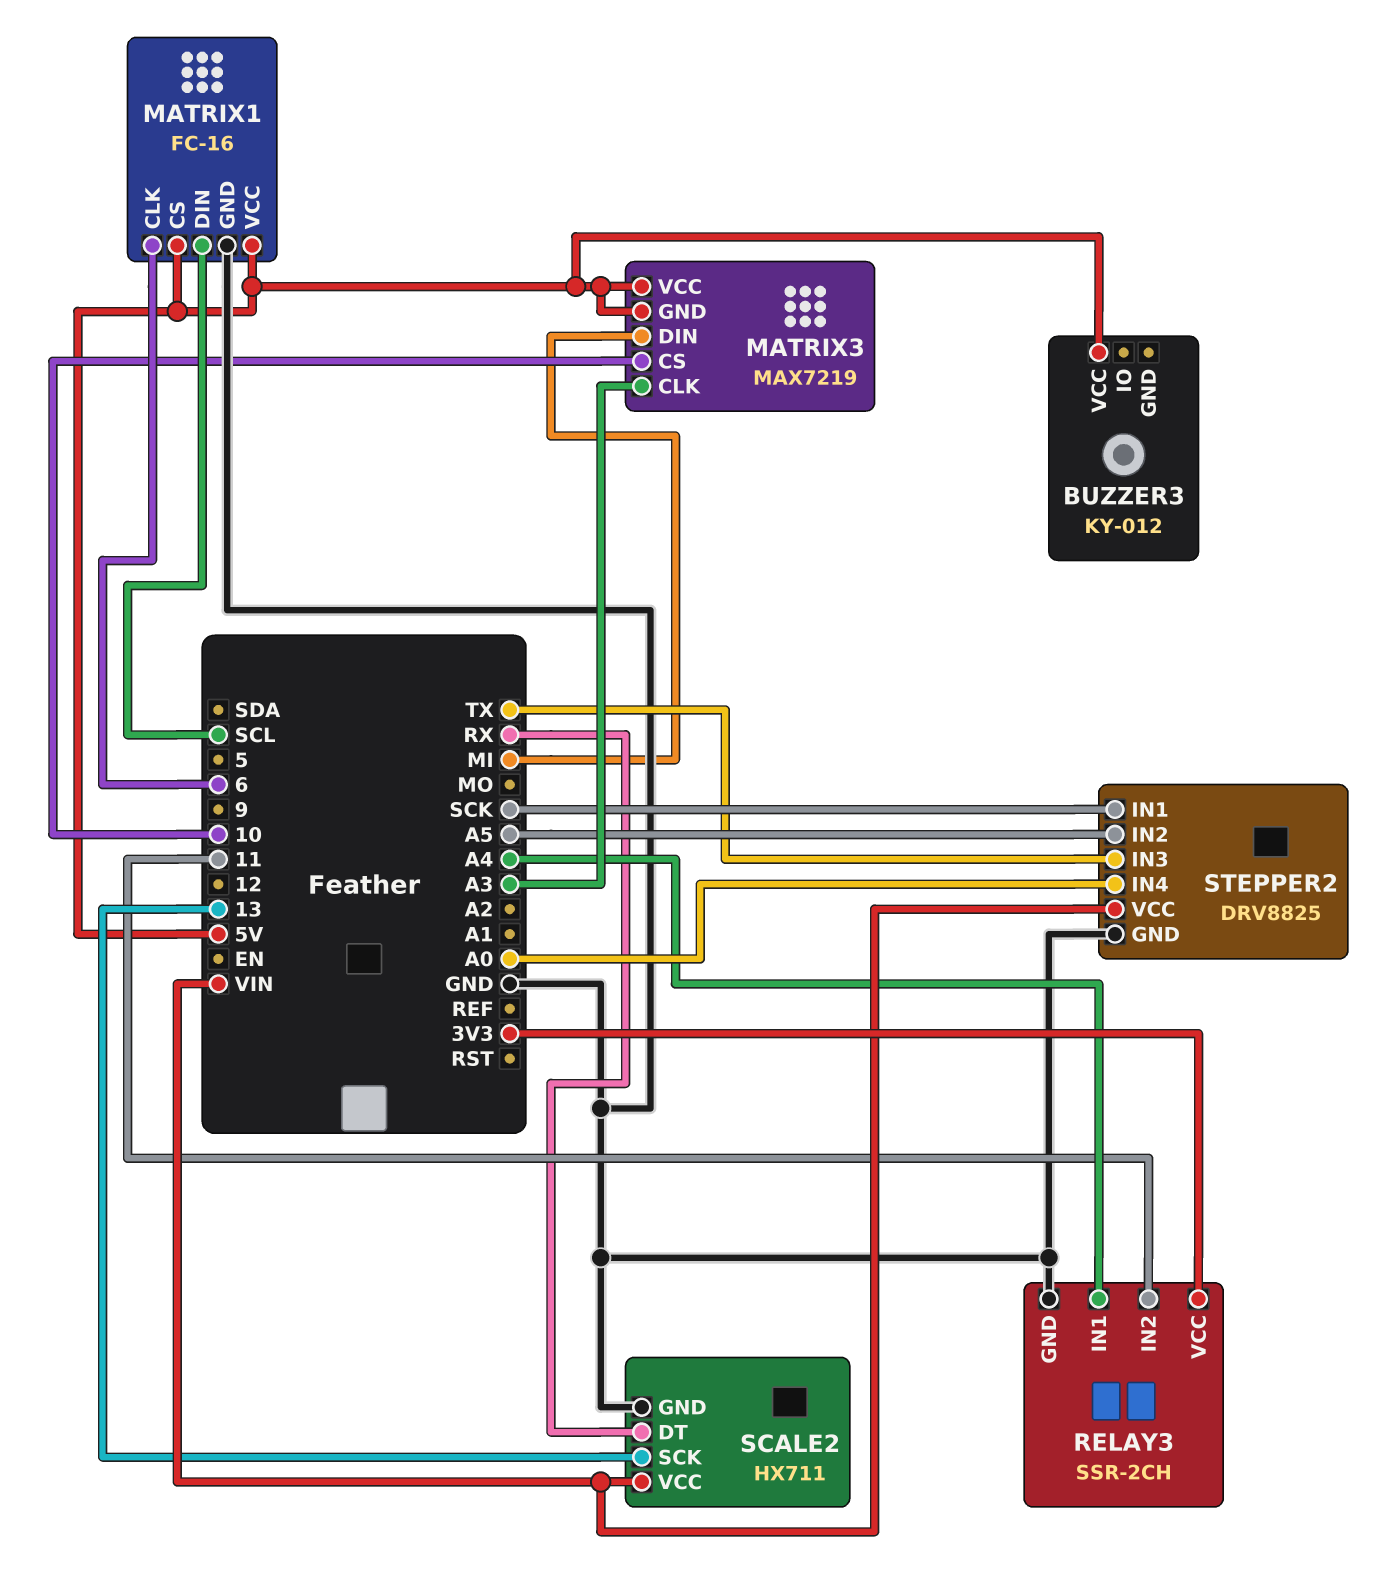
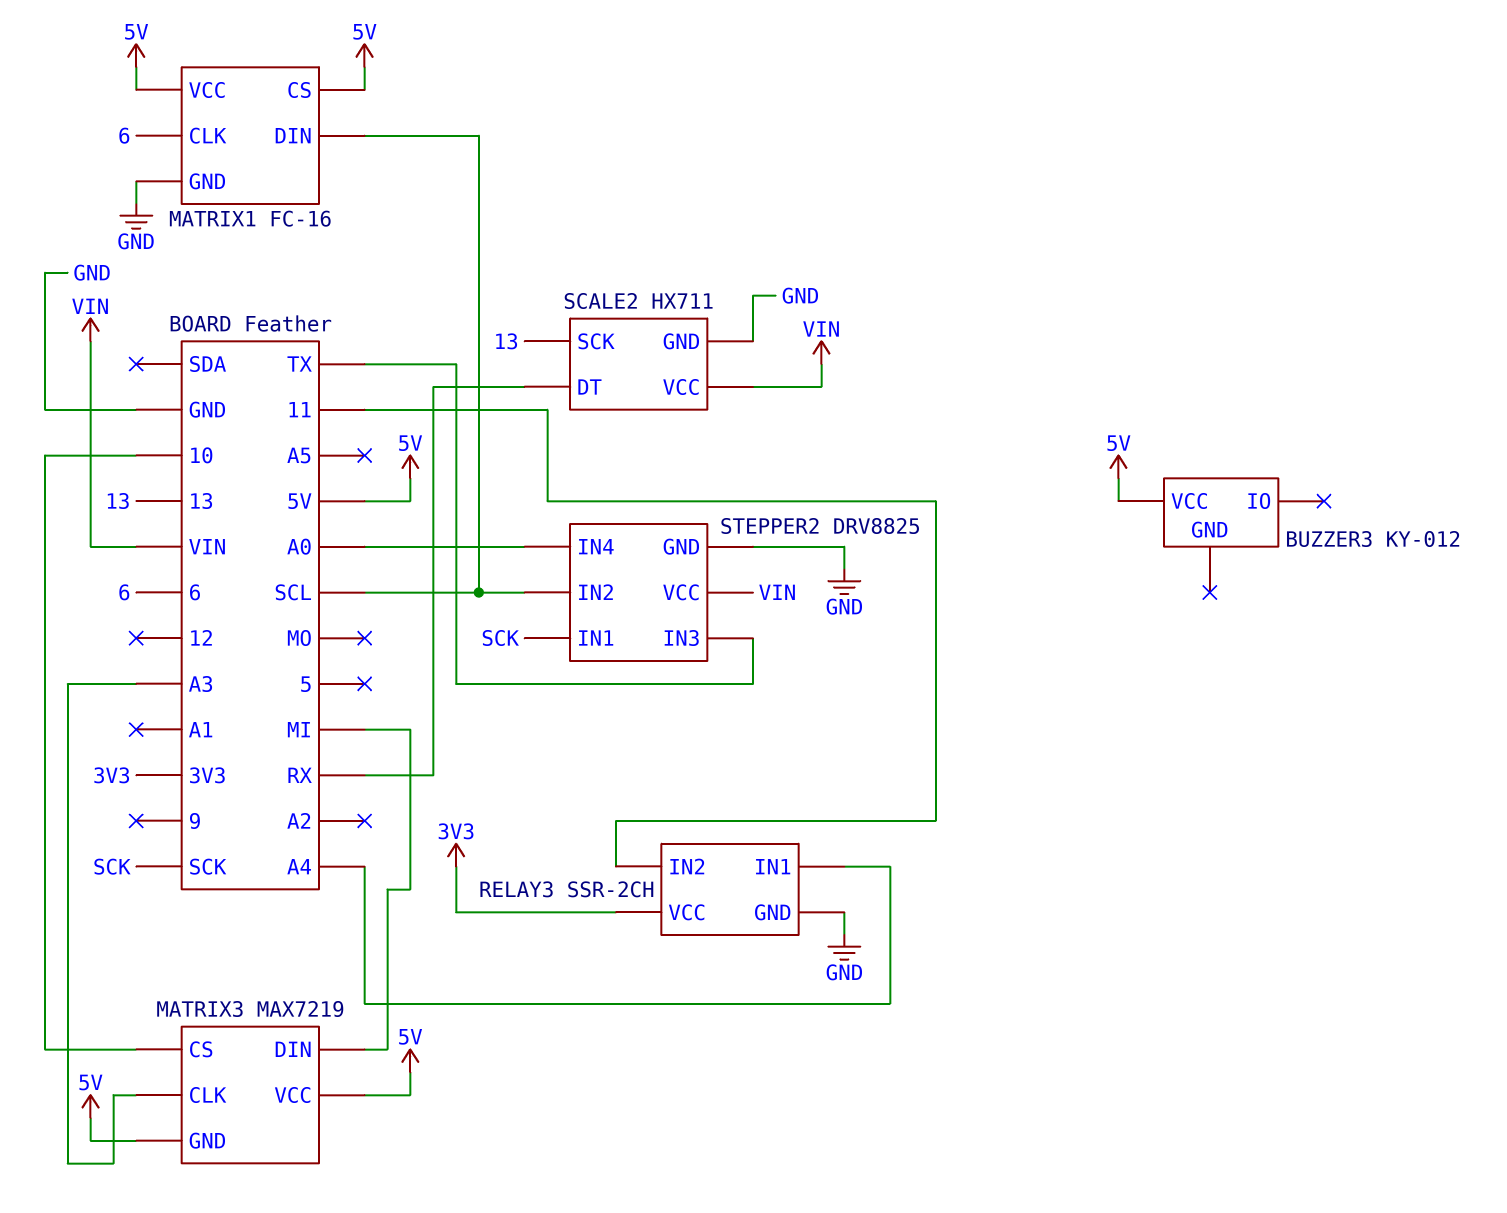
STEPPER2 pin IN2: A5 -> SCL

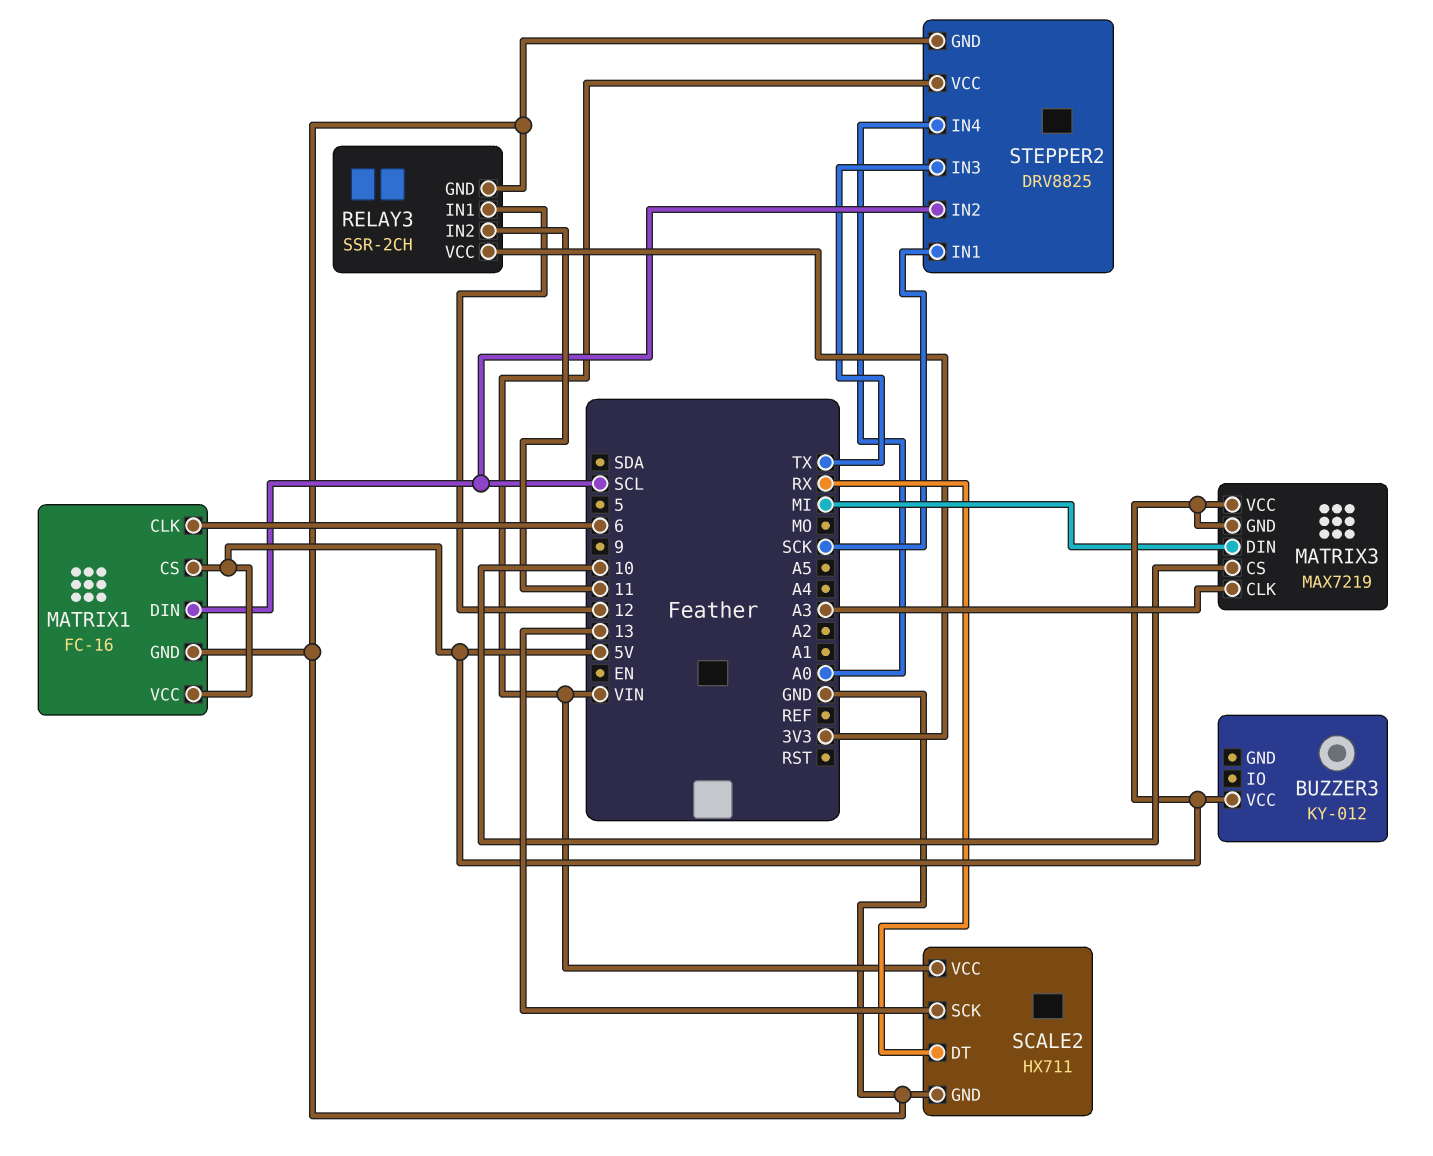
RELAY3 pin IN1: A4 -> 12

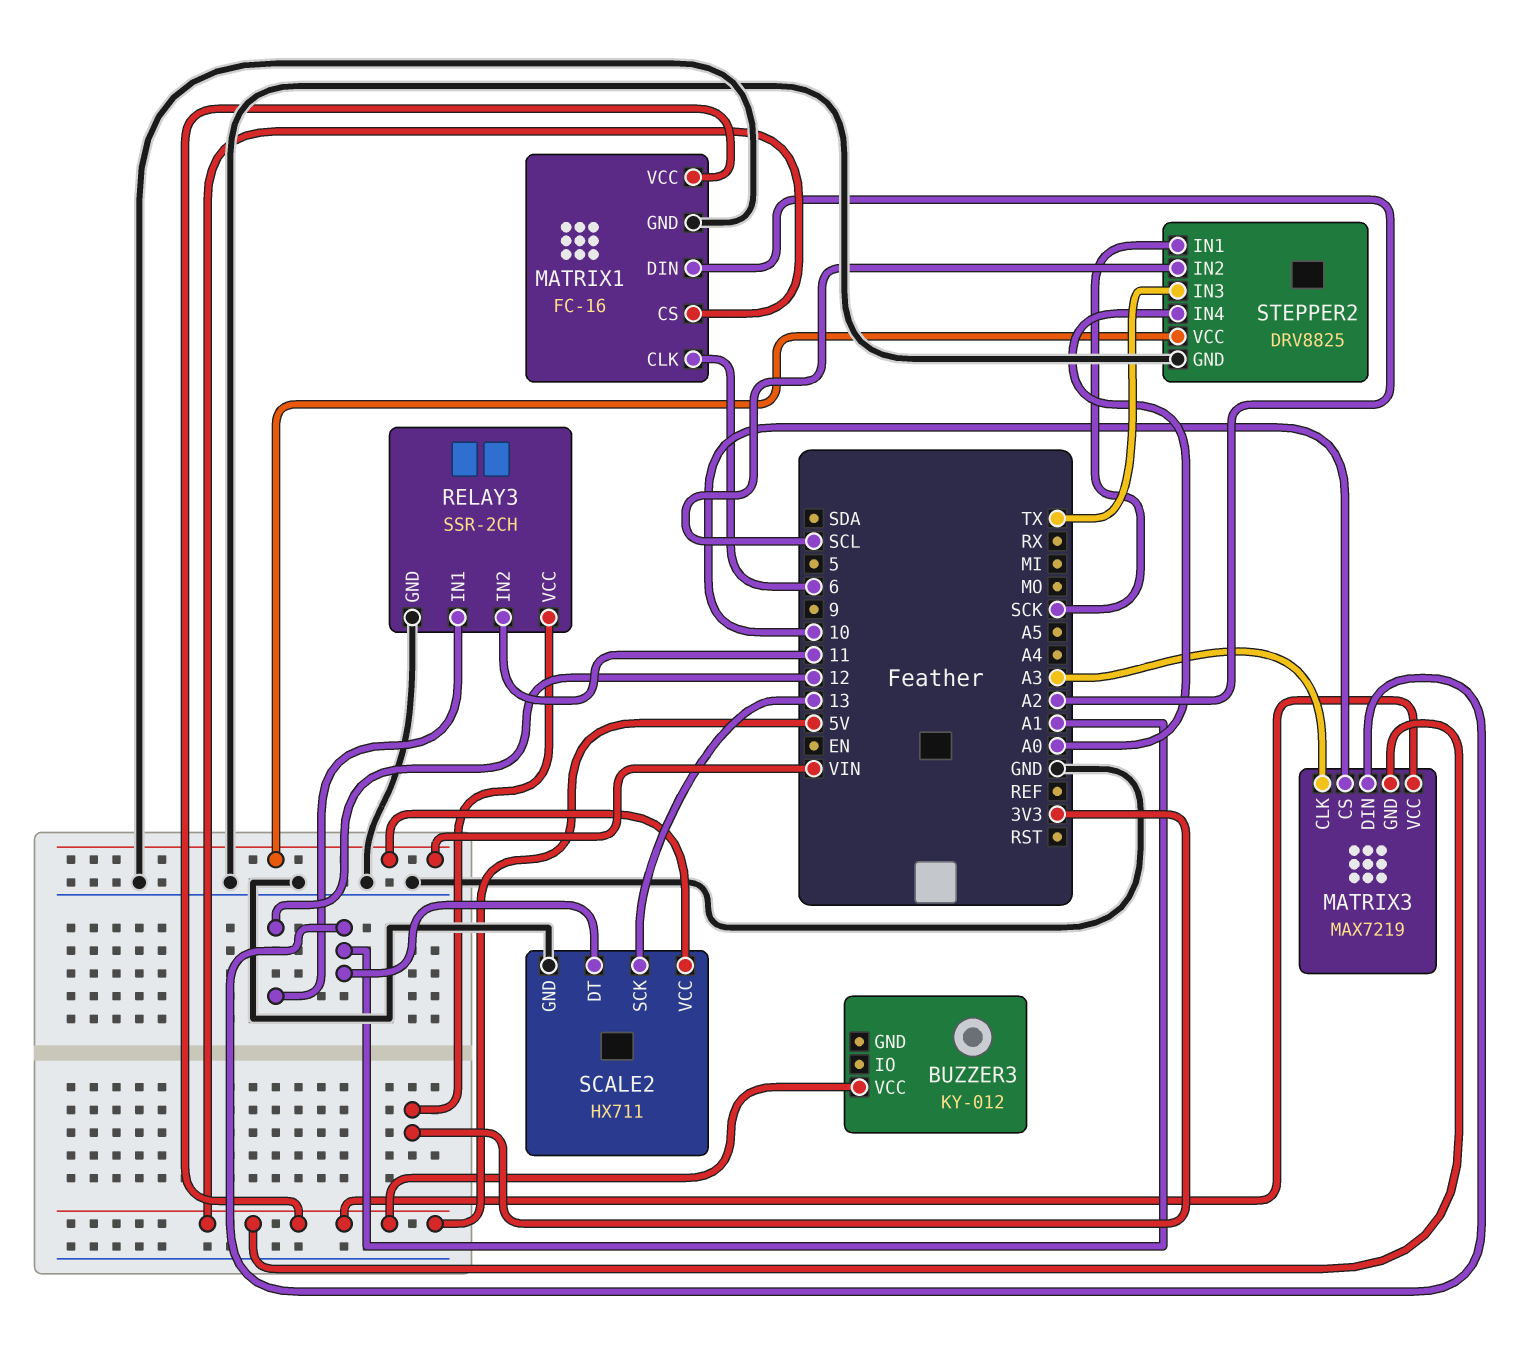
MATRIX1 pin DIN: SCL -> A2
MATRIX3 pin DIN: MI -> A1
SCALE2 pin DT: RX -> A1

